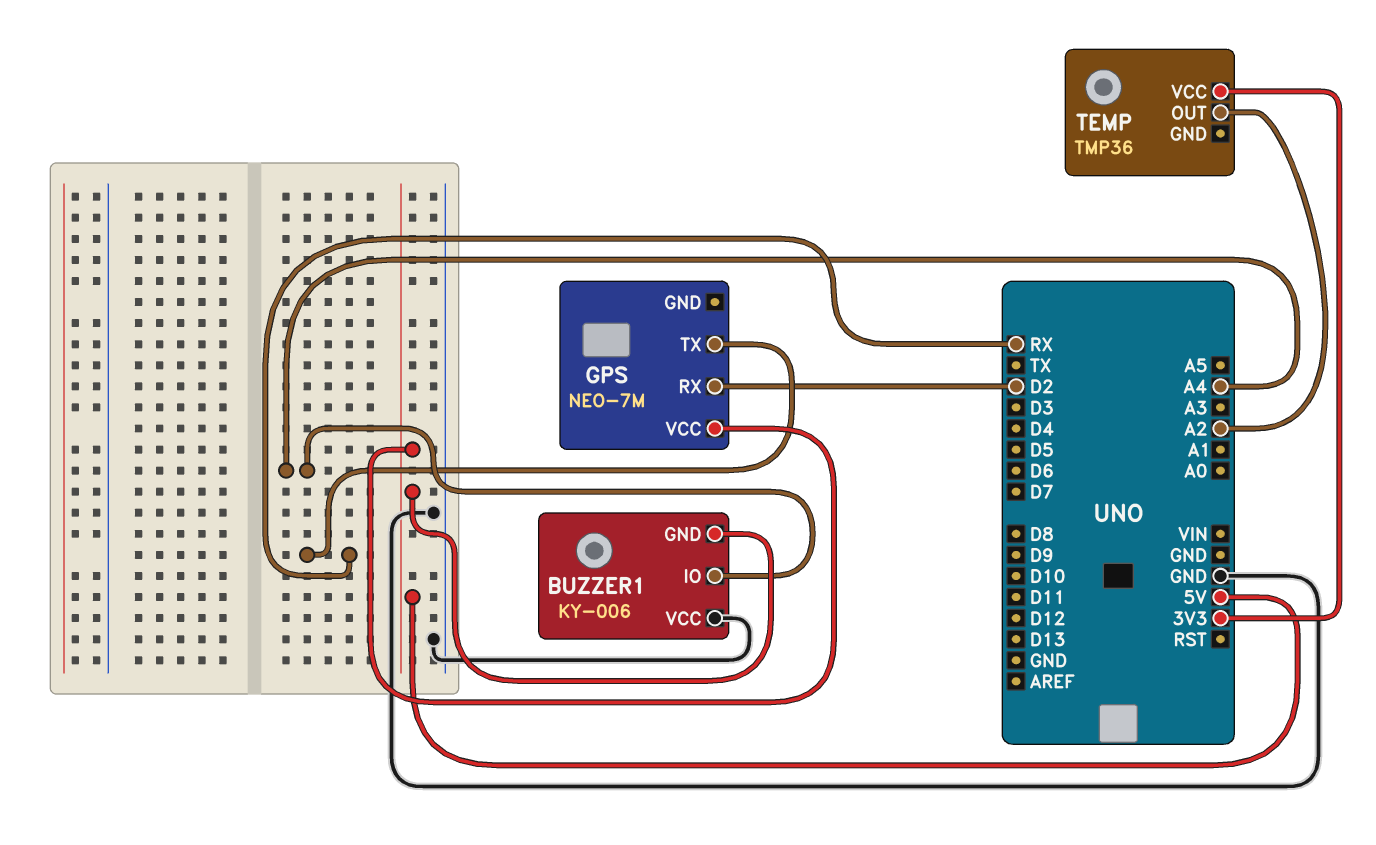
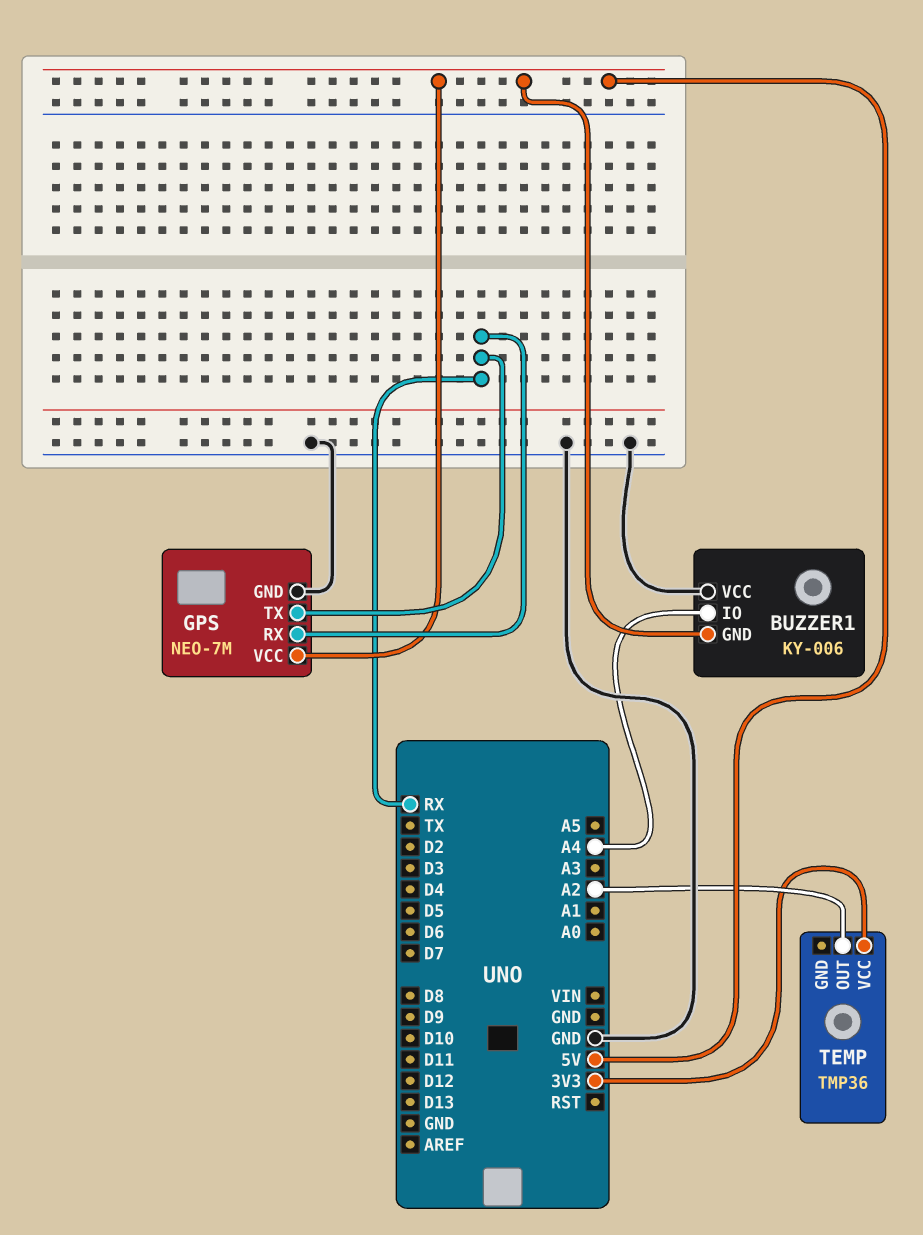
GPS pin GND: none -> GND
GPS pin RX: D2 -> RX

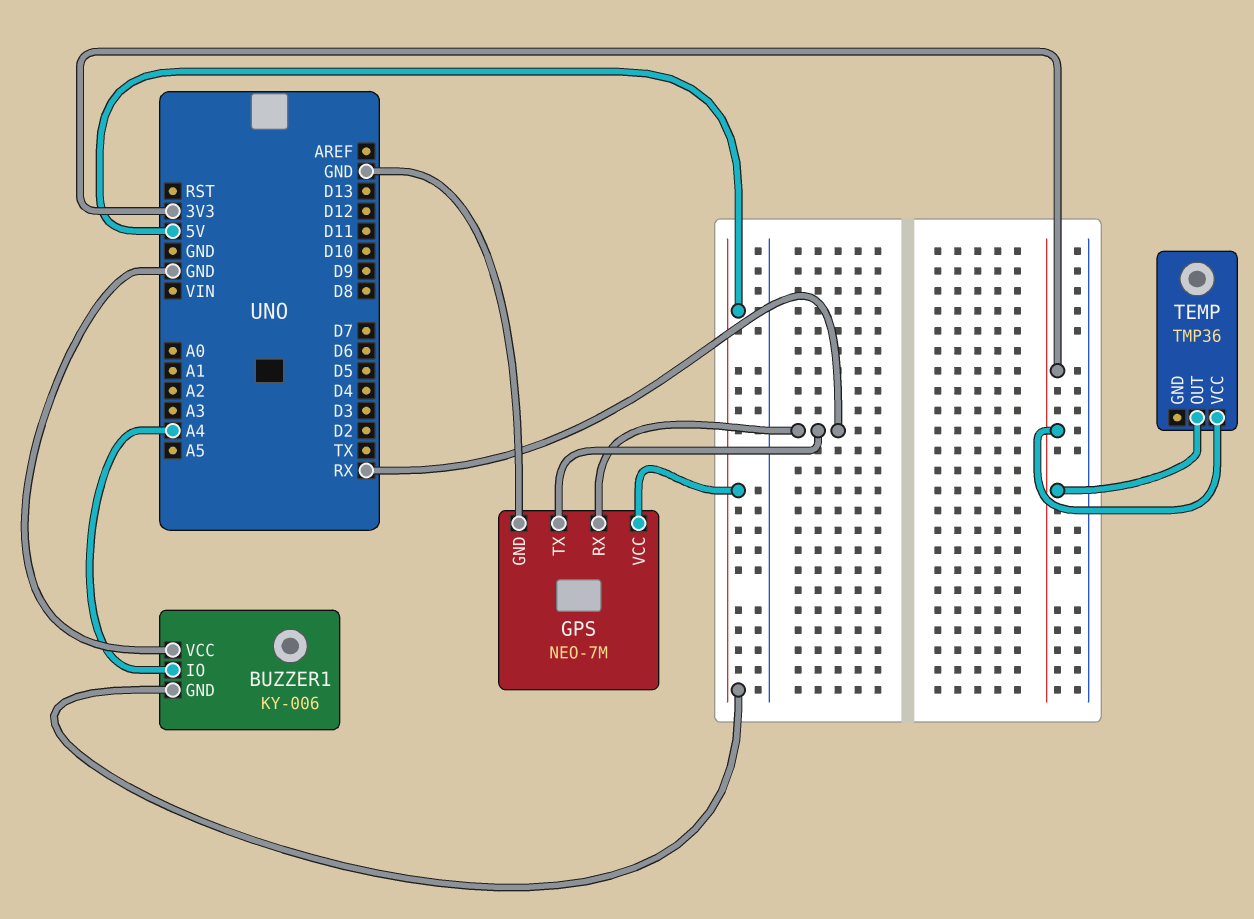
TEMP pin OUT: A2 -> 3V3

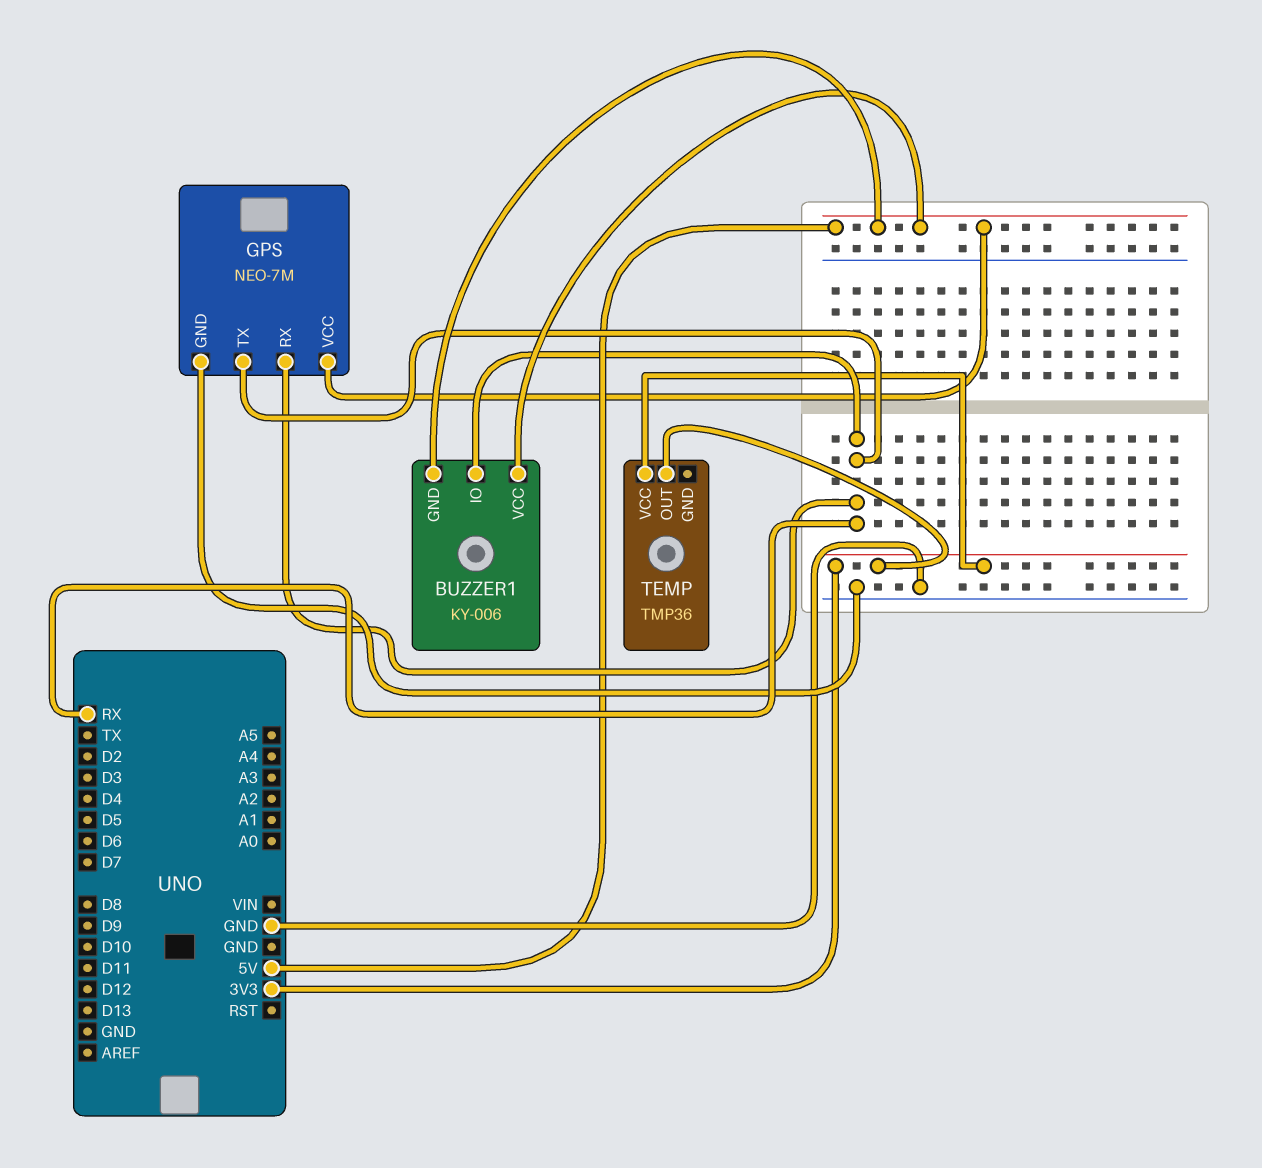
BUZZER1 pin IO: A4 -> RX
BUZZER1 pin VCC: GND -> 5V

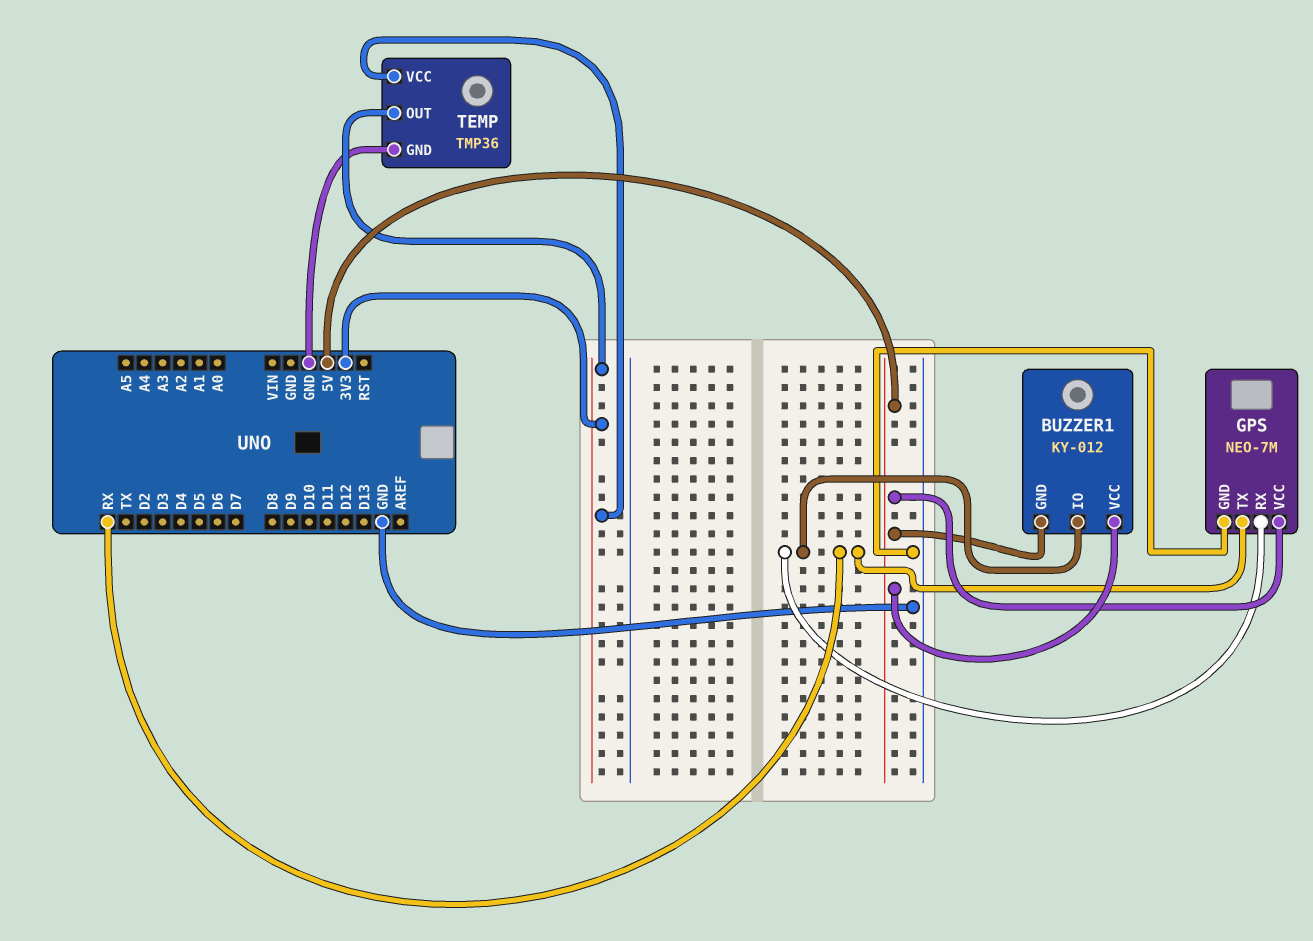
BUZZER1: KY-006 -> KY-012
TEMP pin GND: none -> GND

